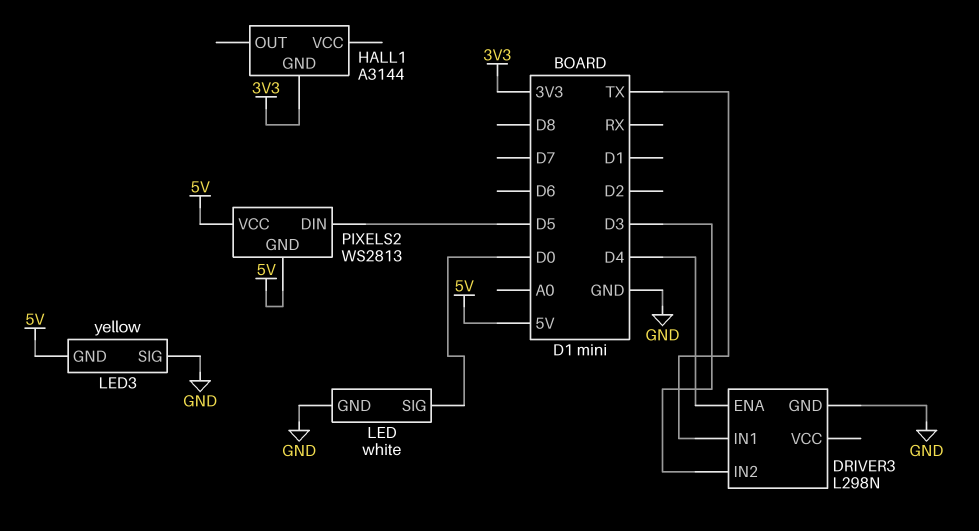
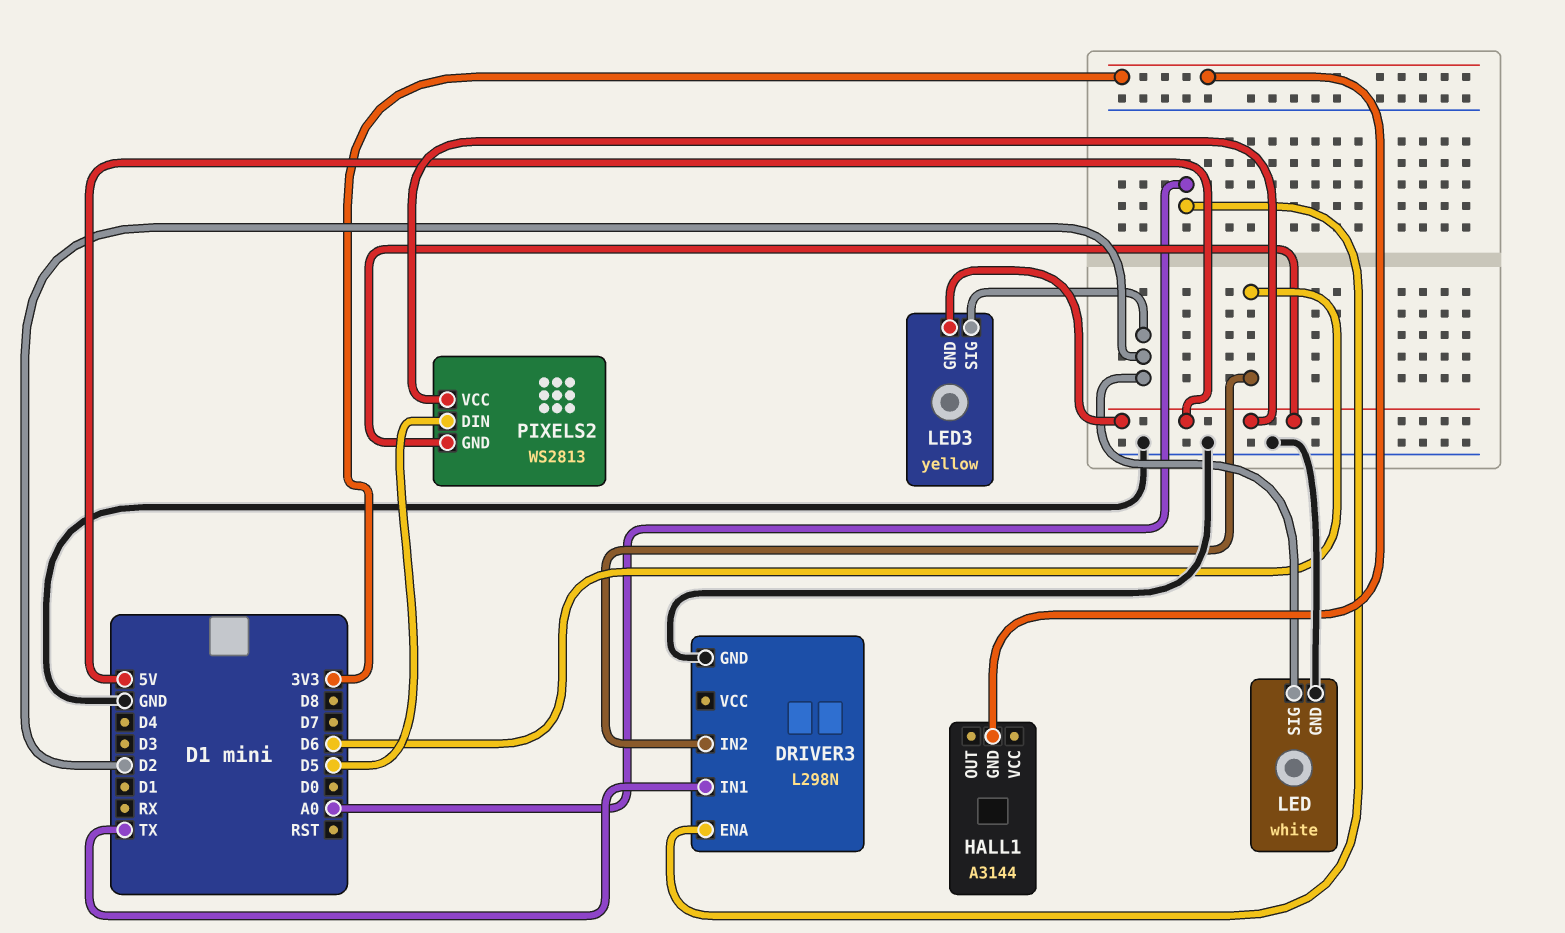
DRIVER3 pin ENA: D4 -> A0
DRIVER3 pin IN2: D3 -> D6
LED pin SIG: D0 -> D2
LED3 pin SIG: GND -> D2

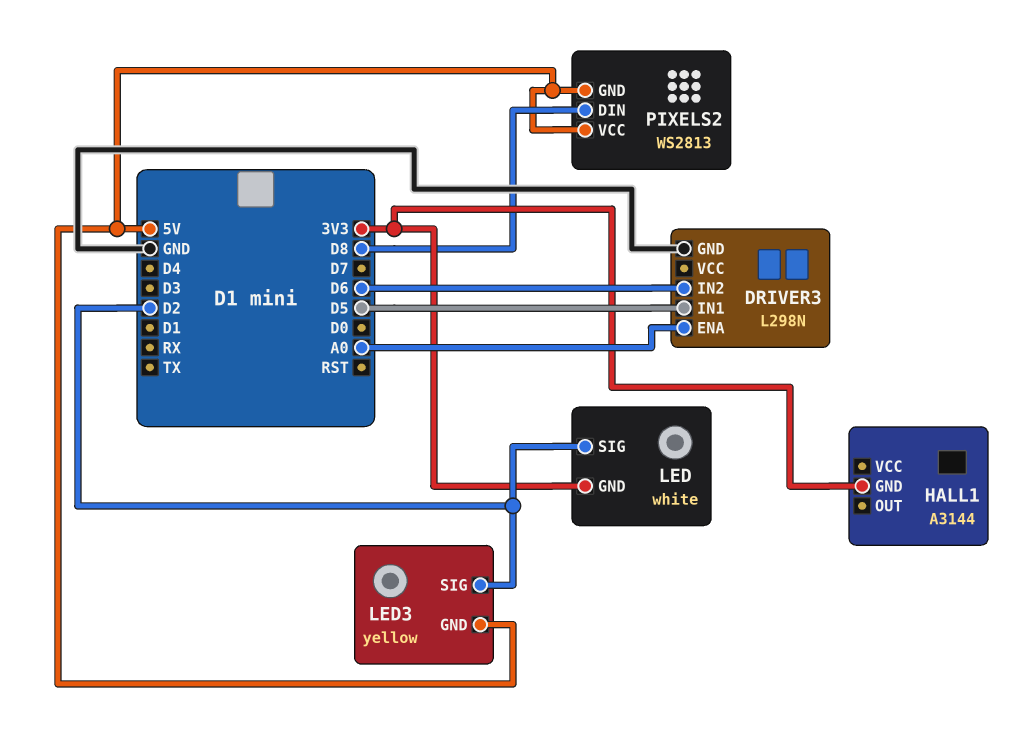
DRIVER3 pin IN1: TX -> D5
LED pin GND: GND -> 3V3
PIXELS2 pin DIN: D5 -> D8

